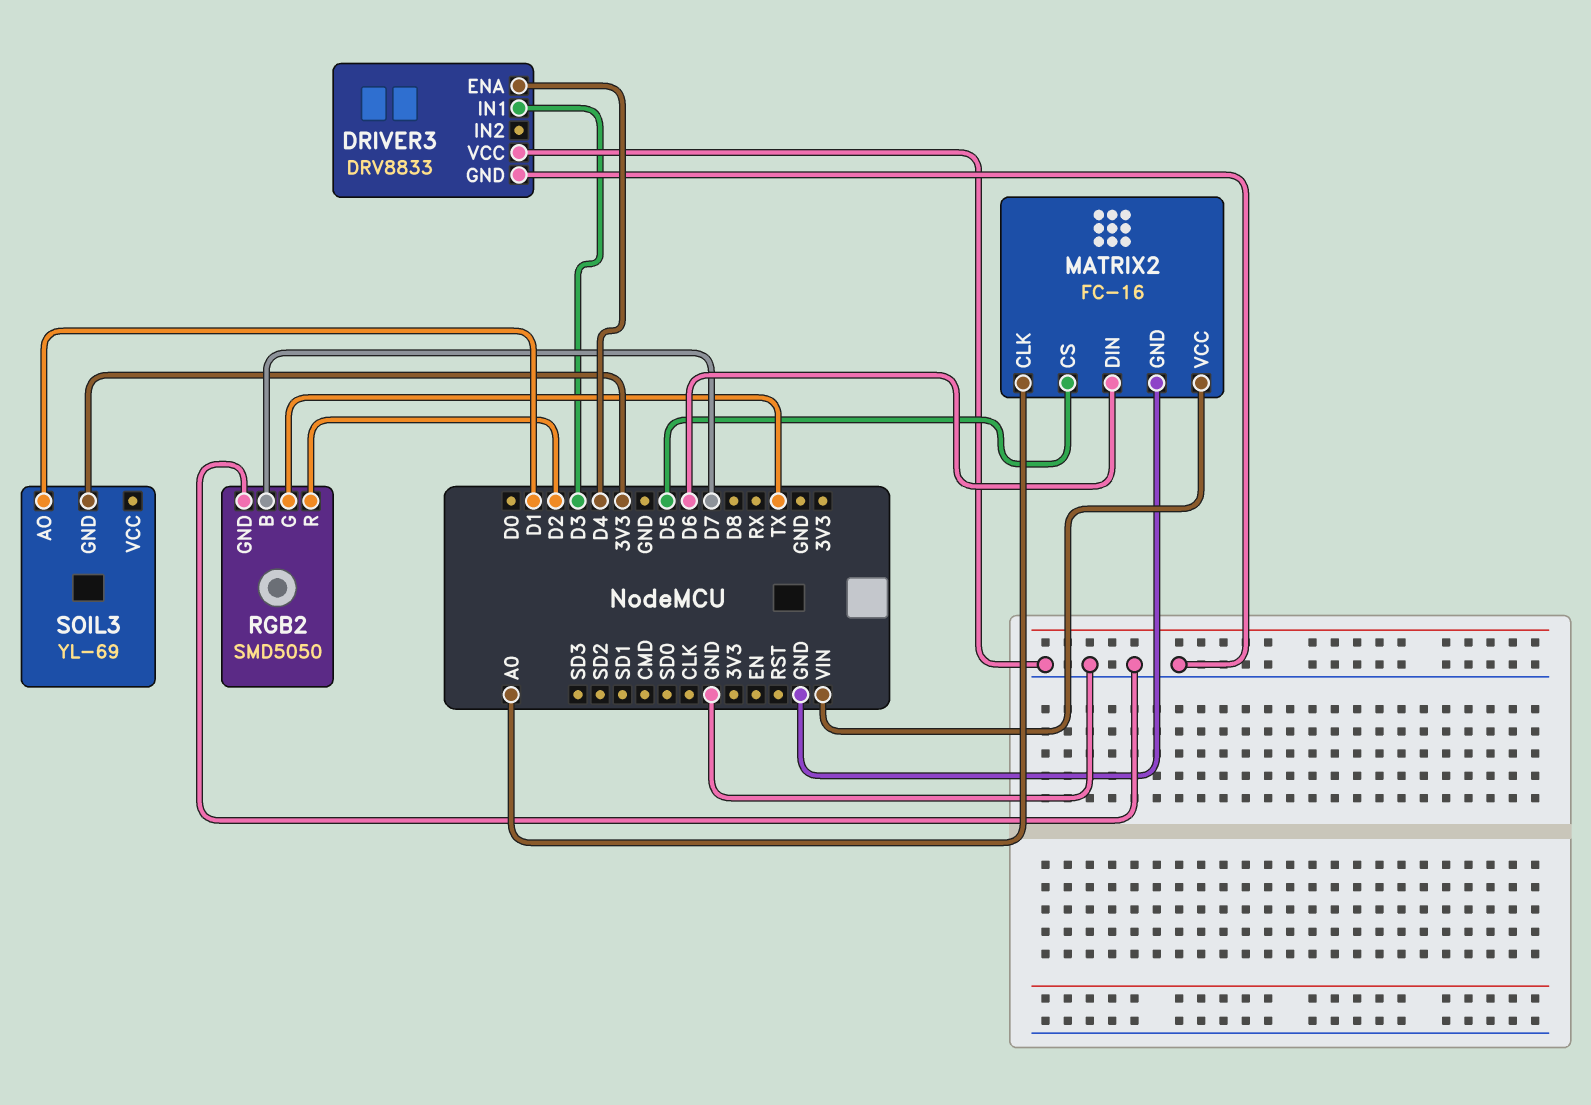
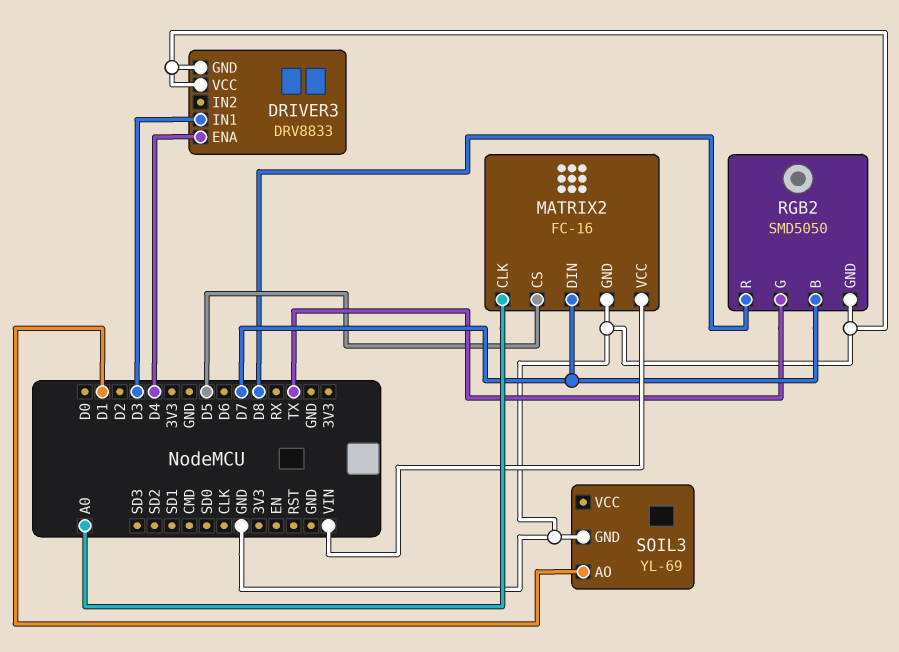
MATRIX2 pin DIN: D6 -> D7
RGB2 pin R: D2 -> D8
SOIL3 pin GND: 3V3 -> GND

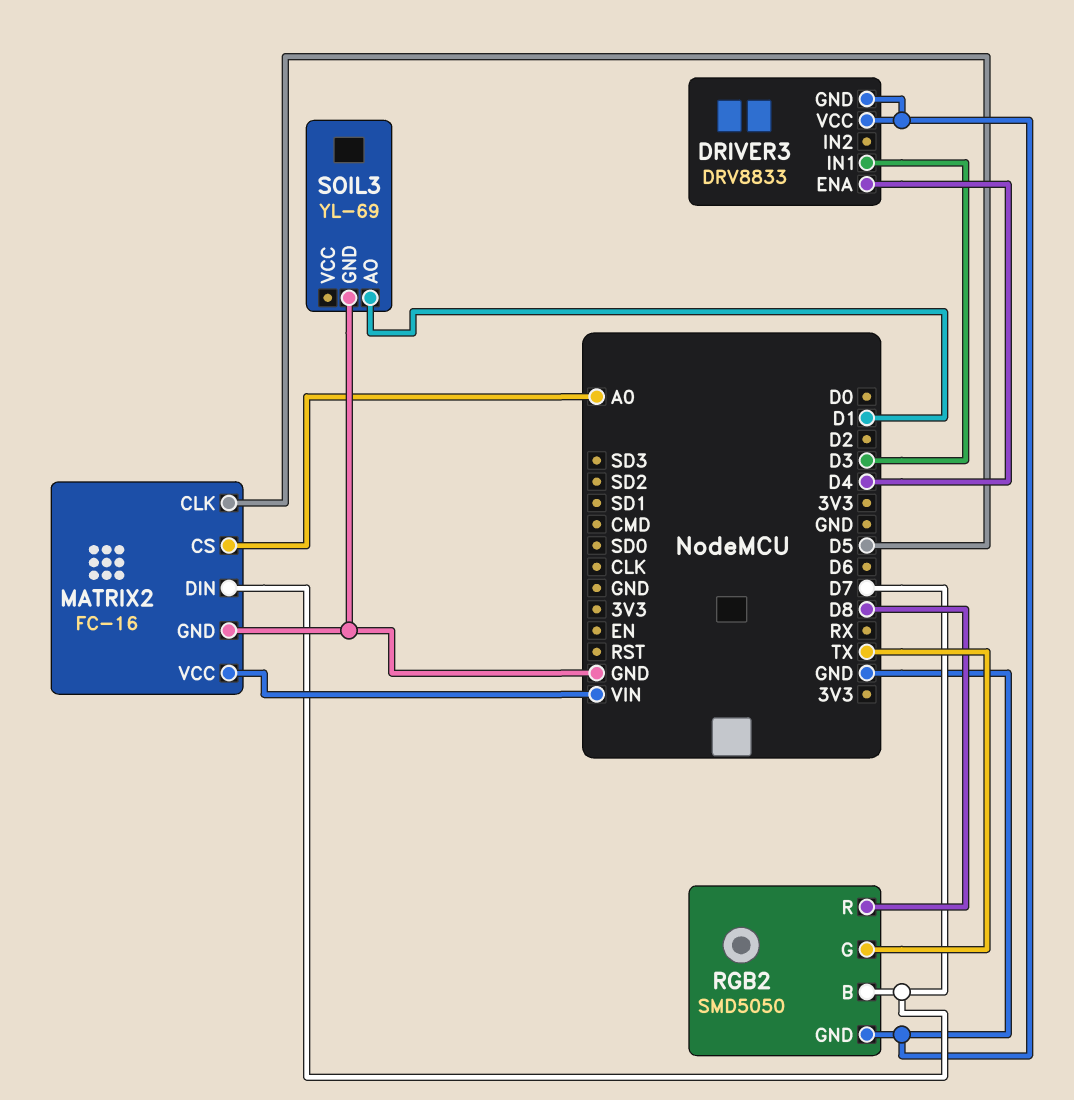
MATRIX2 pin CLK: A0 -> D5
MATRIX2 pin CS: D5 -> A0

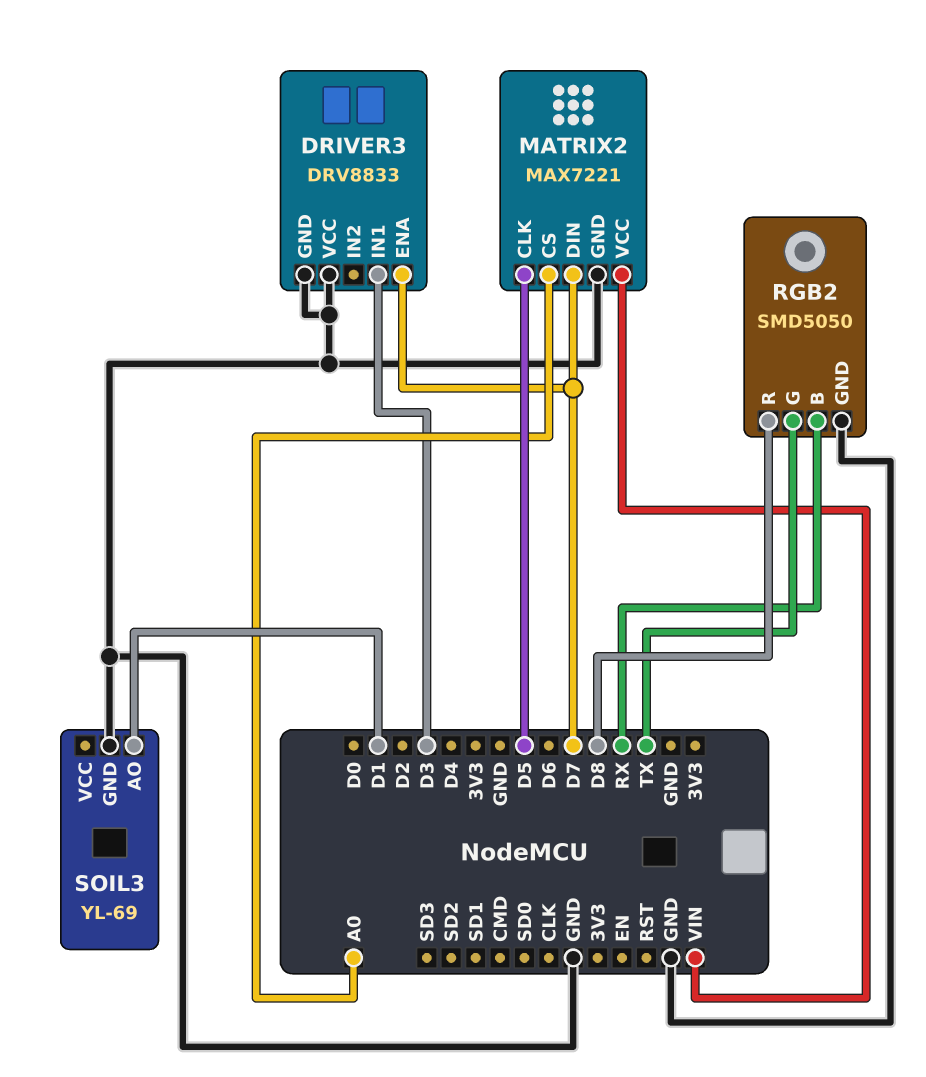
DRIVER3 pin ENA: D4 -> D7
MATRIX2: FC-16 -> MAX7221
RGB2 pin B: D7 -> RX

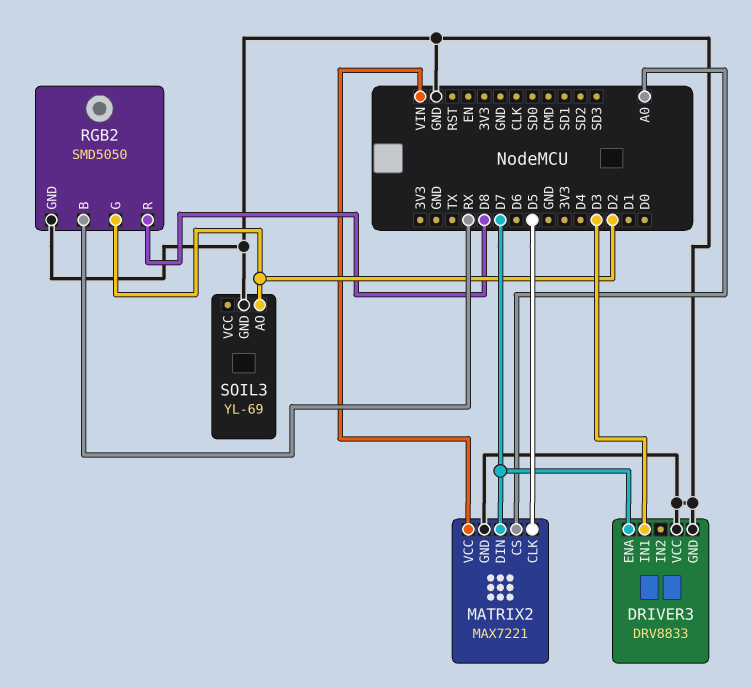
RGB2 pin G: TX -> D2
SOIL3 pin AO: D1 -> D2

